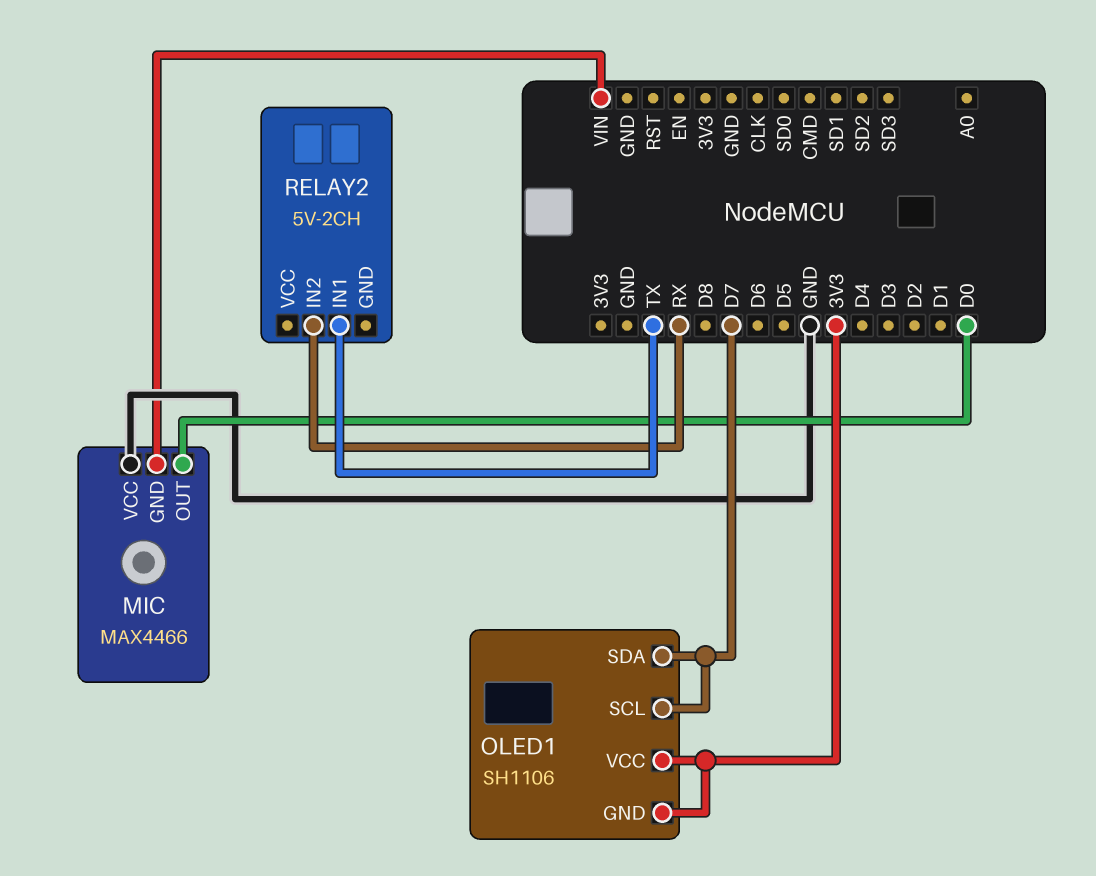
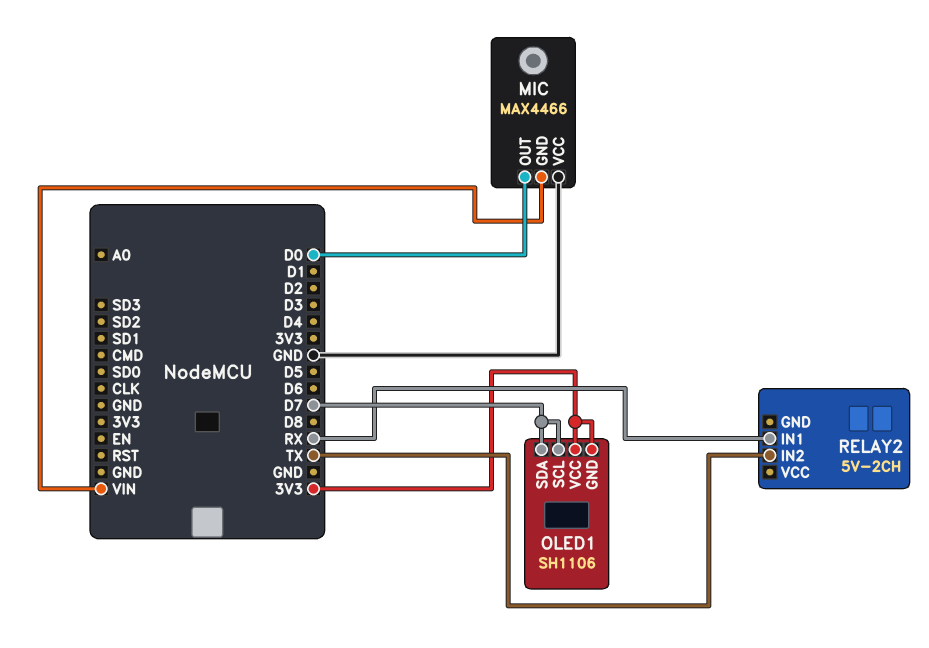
RELAY2 pin IN1: TX -> RX
RELAY2 pin IN2: RX -> TX

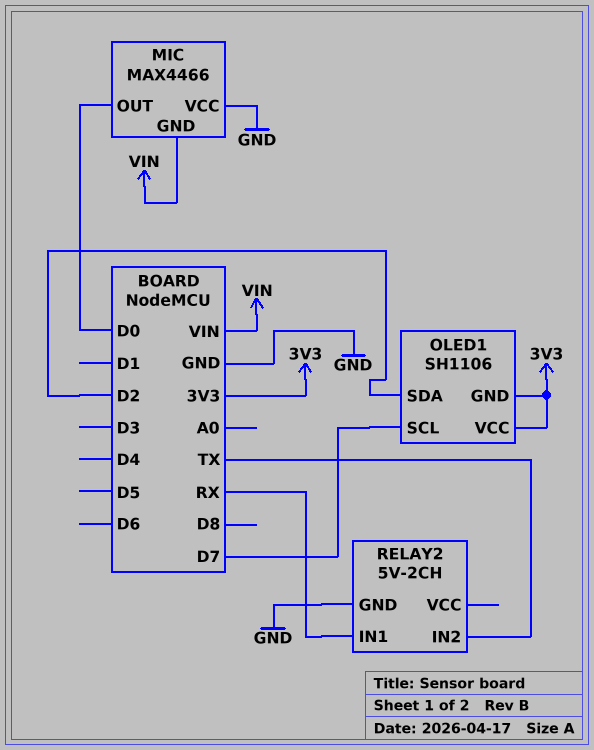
OLED1 pin SDA: D7 -> D2
RELAY2 pin GND: none -> GND

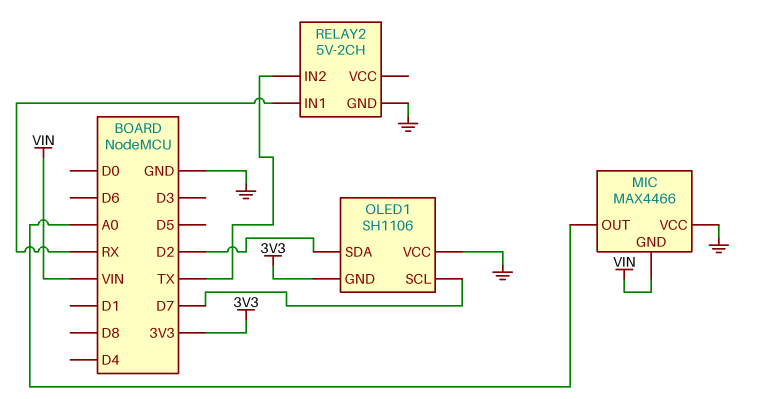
MIC pin OUT: D0 -> A0
OLED1 pin VCC: 3V3 -> GND

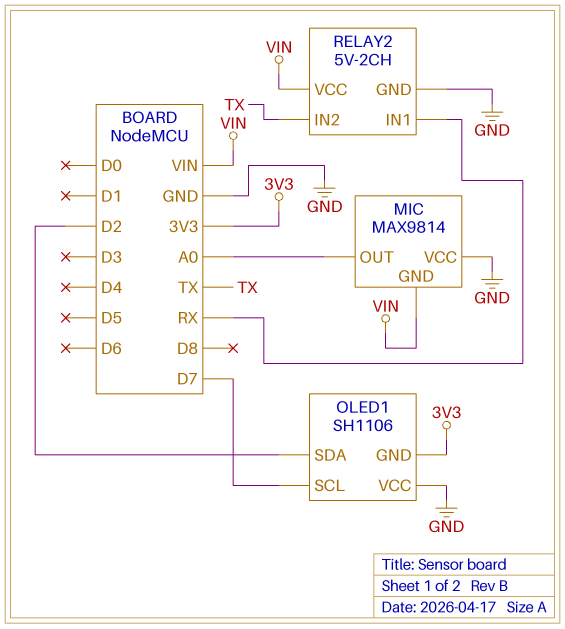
MIC: MAX4466 -> MAX9814
RELAY2 pin VCC: none -> VIN

